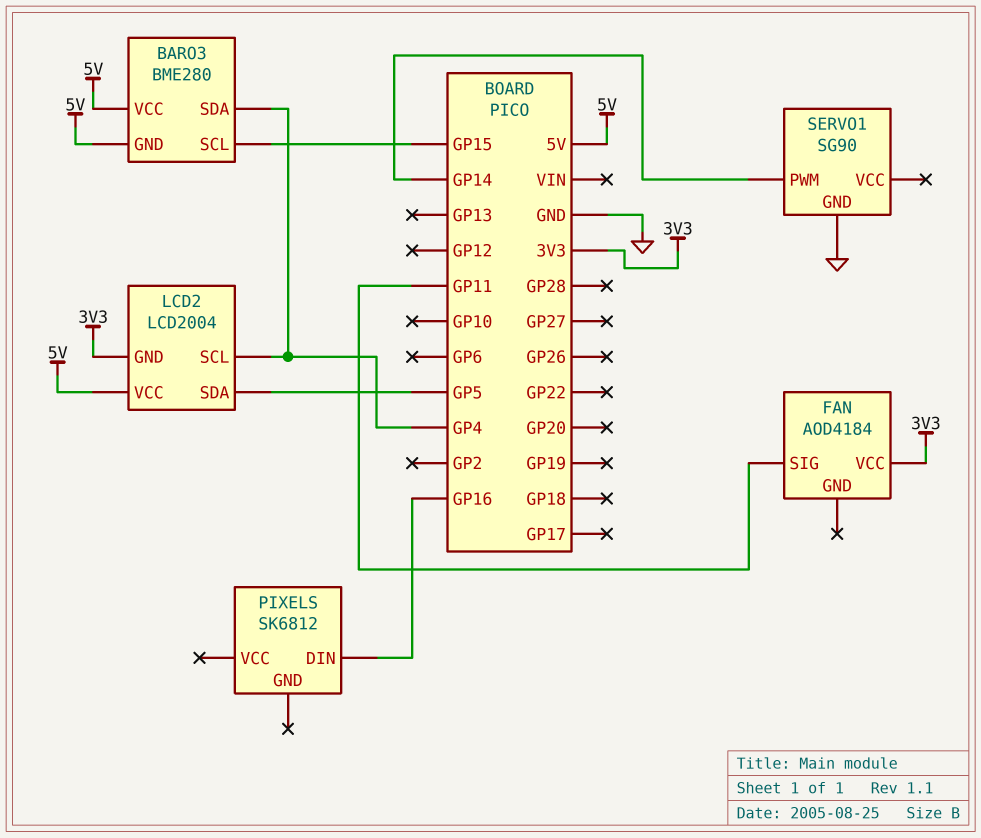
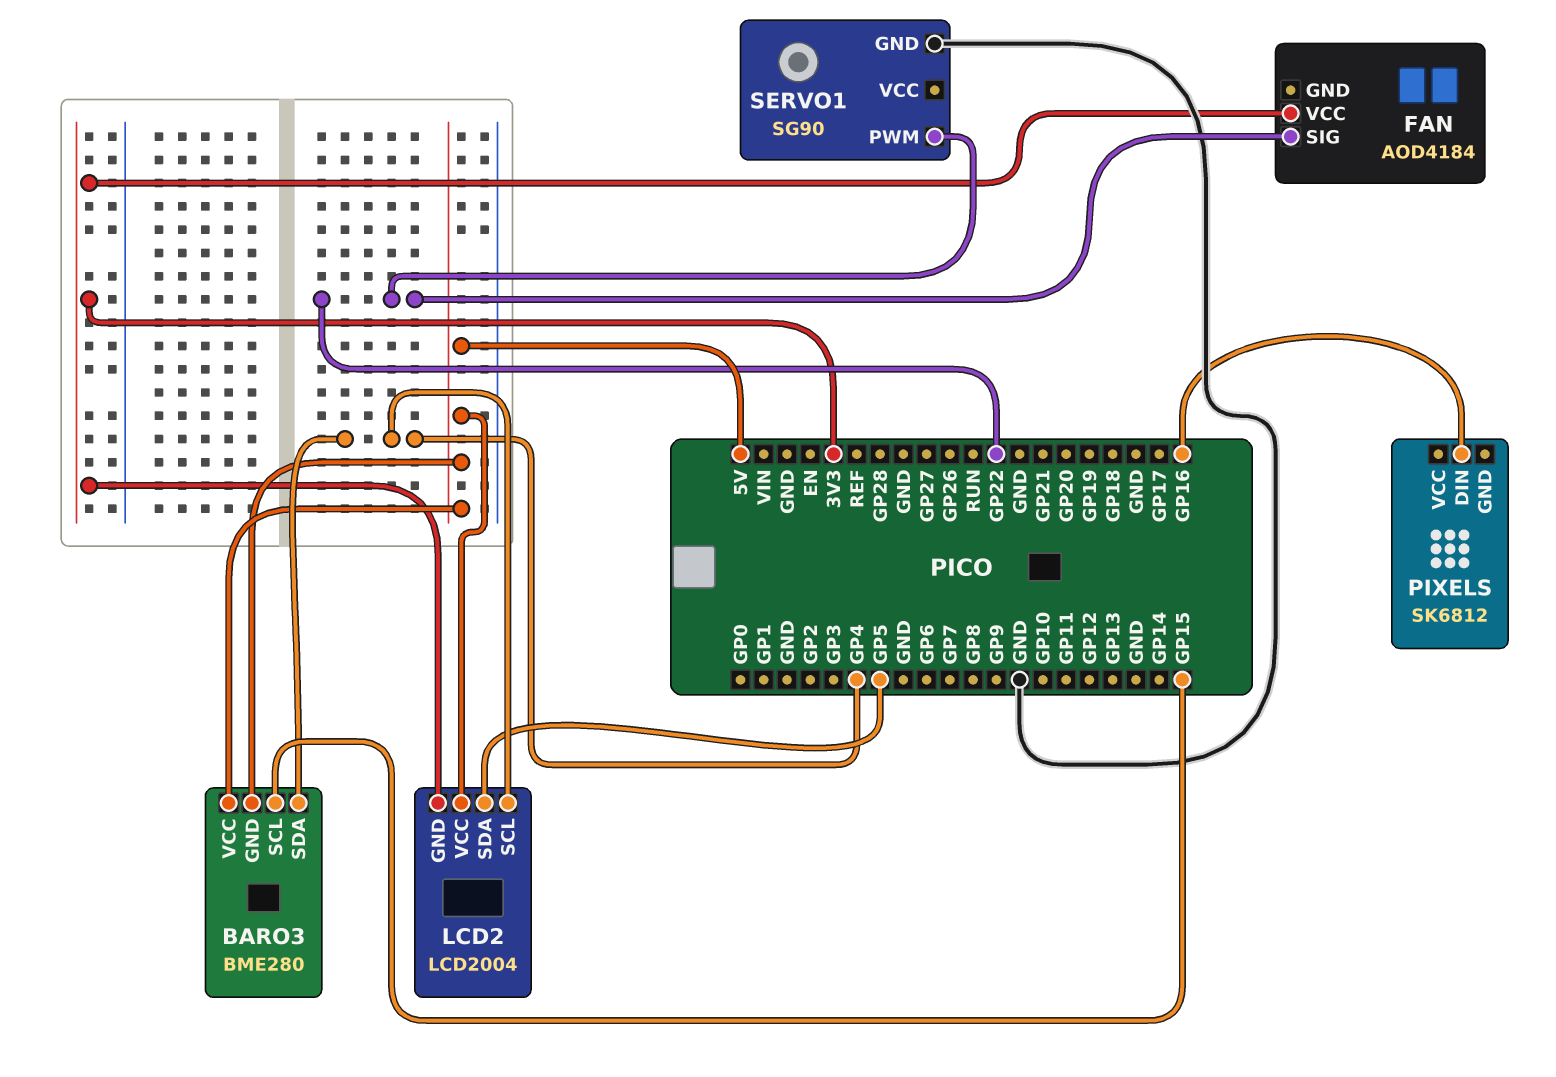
FAN pin SIG: GP11 -> GP22
SERVO1 pin PWM: GP14 -> GP22

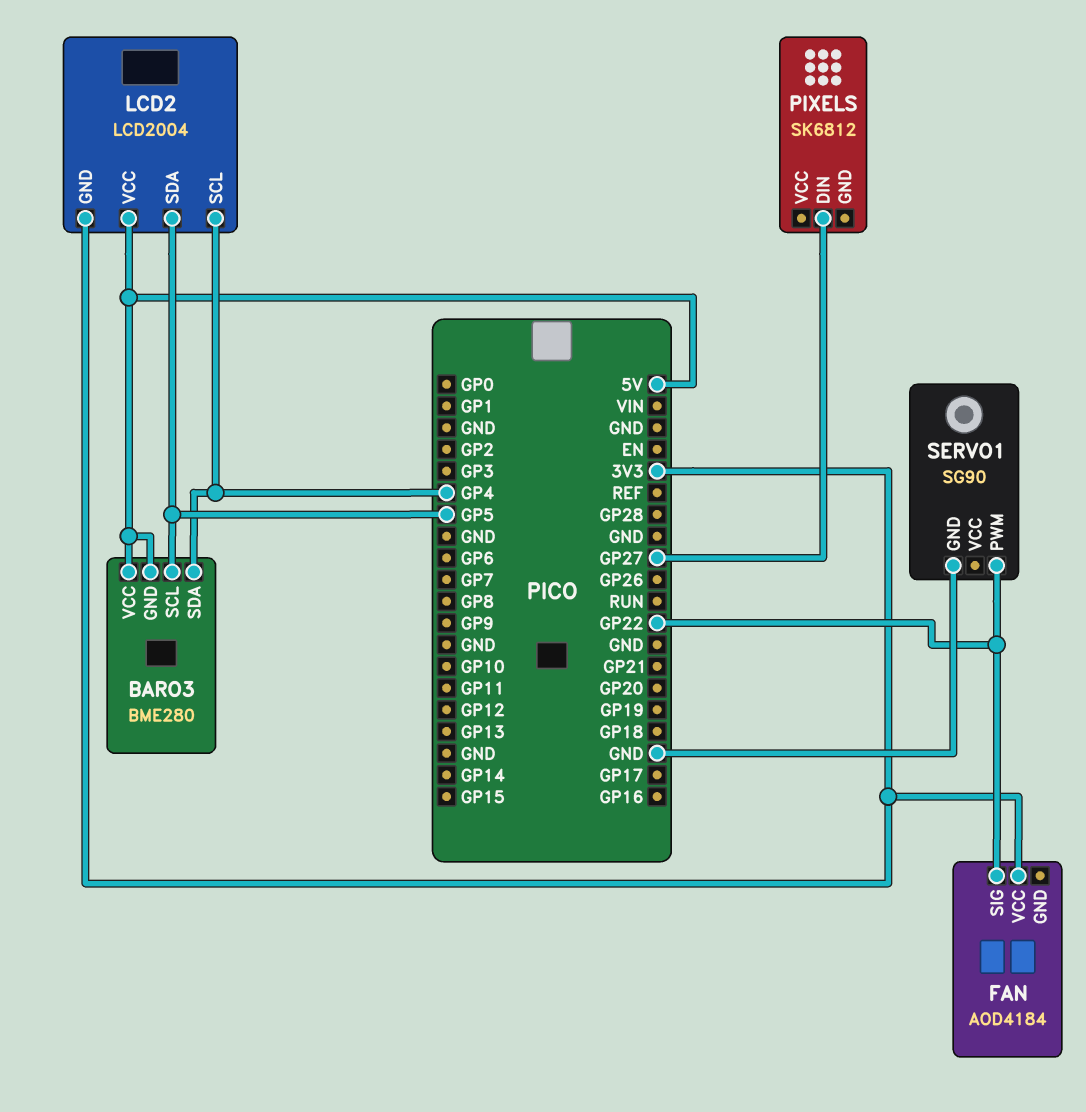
BARO3 pin SCL: GP15 -> GP5
PIXELS pin DIN: GP16 -> GP27

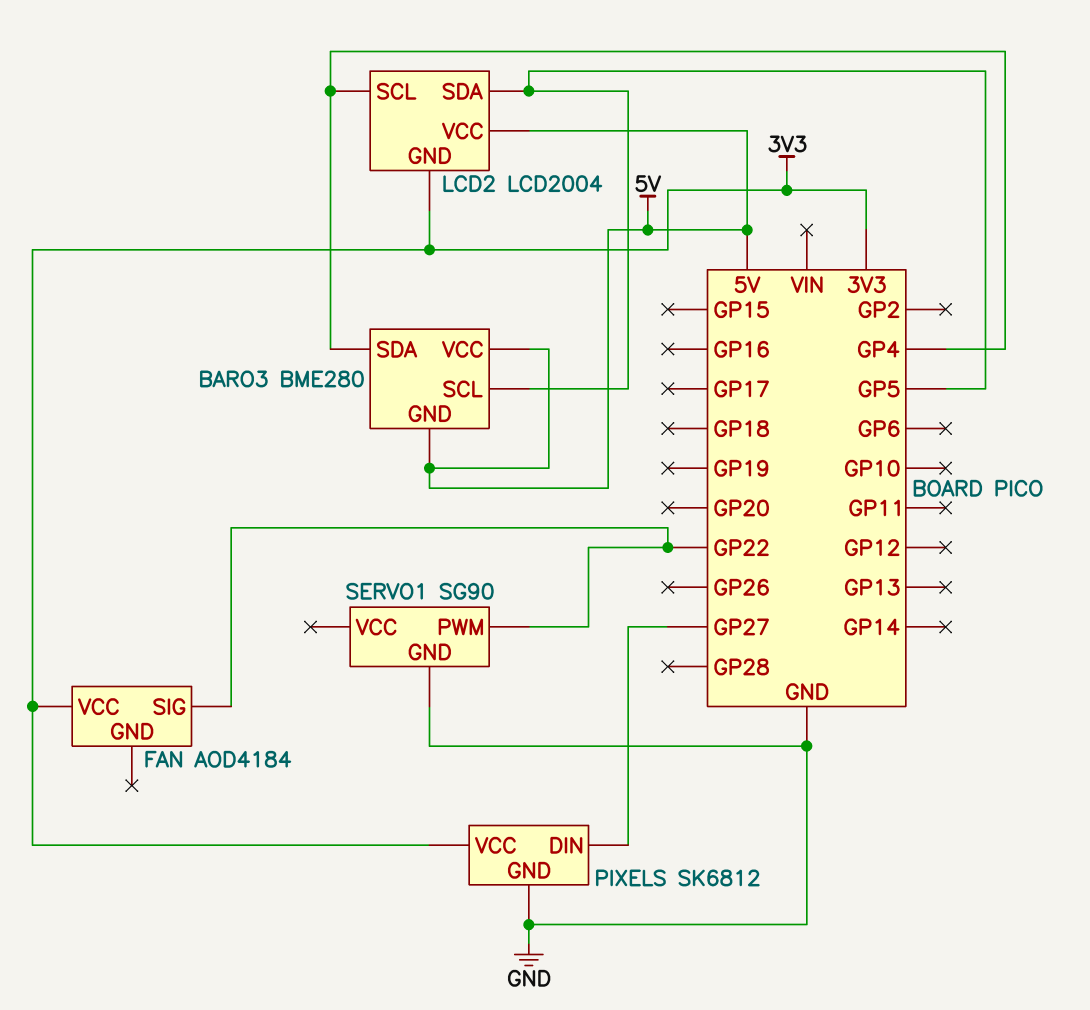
PIXELS pin GND: none -> GND
PIXELS pin VCC: none -> 3V3

